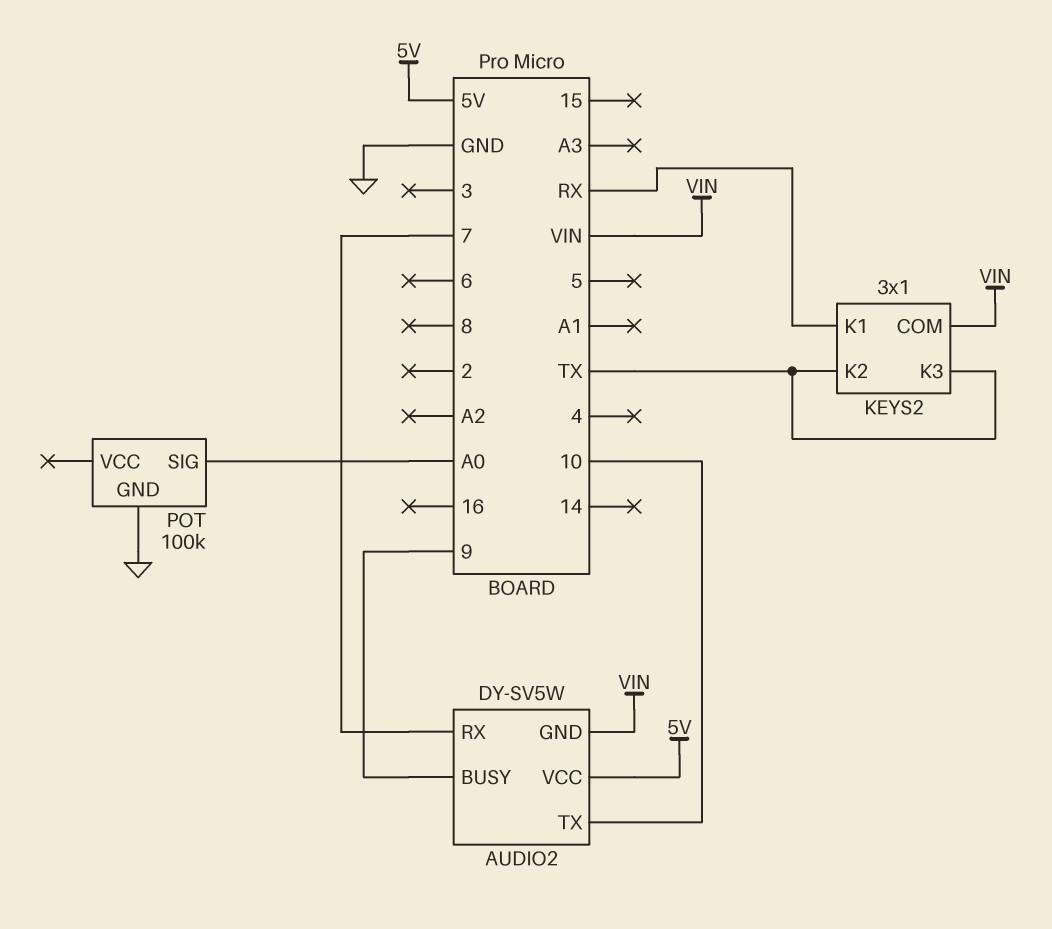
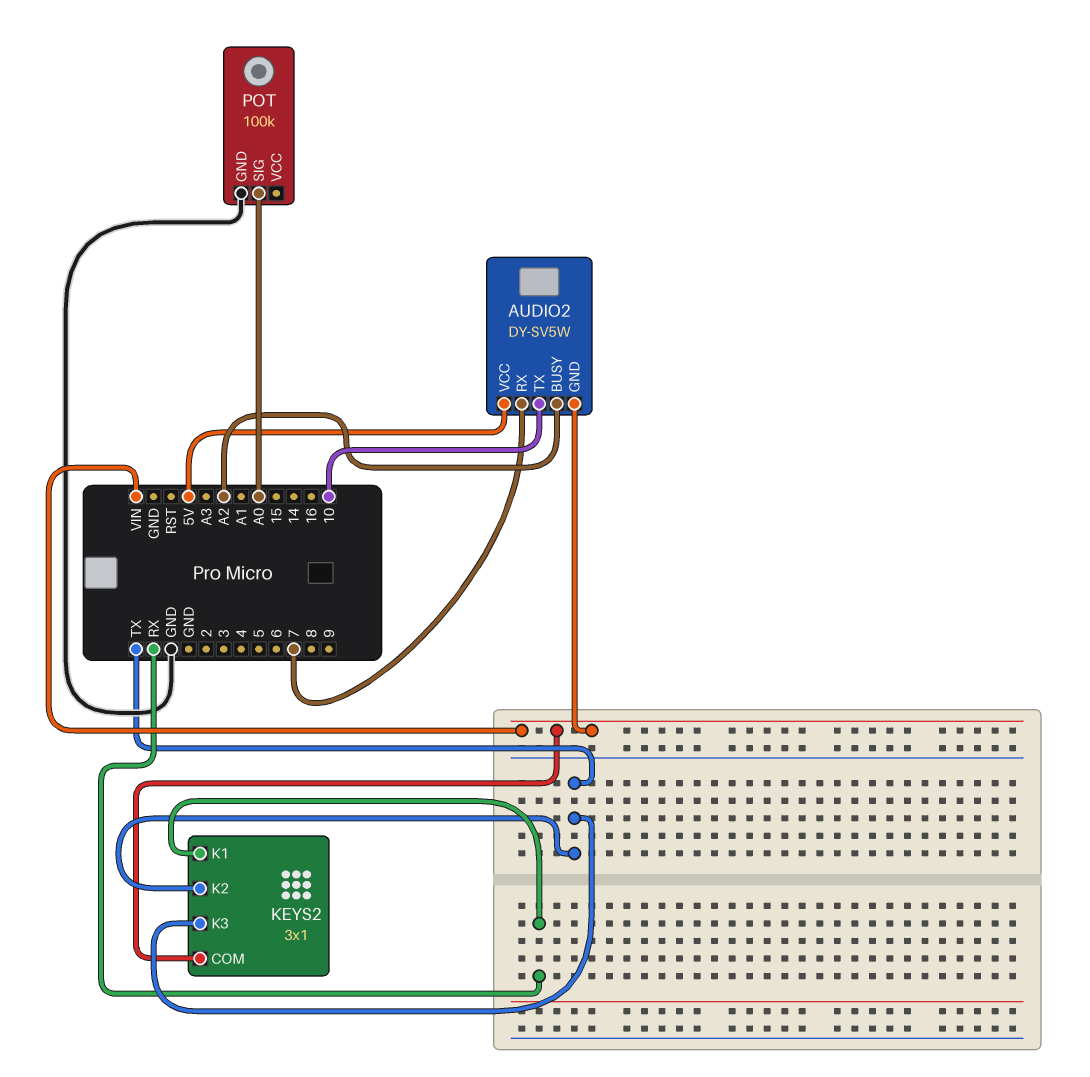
AUDIO2 pin BUSY: 9 -> A2

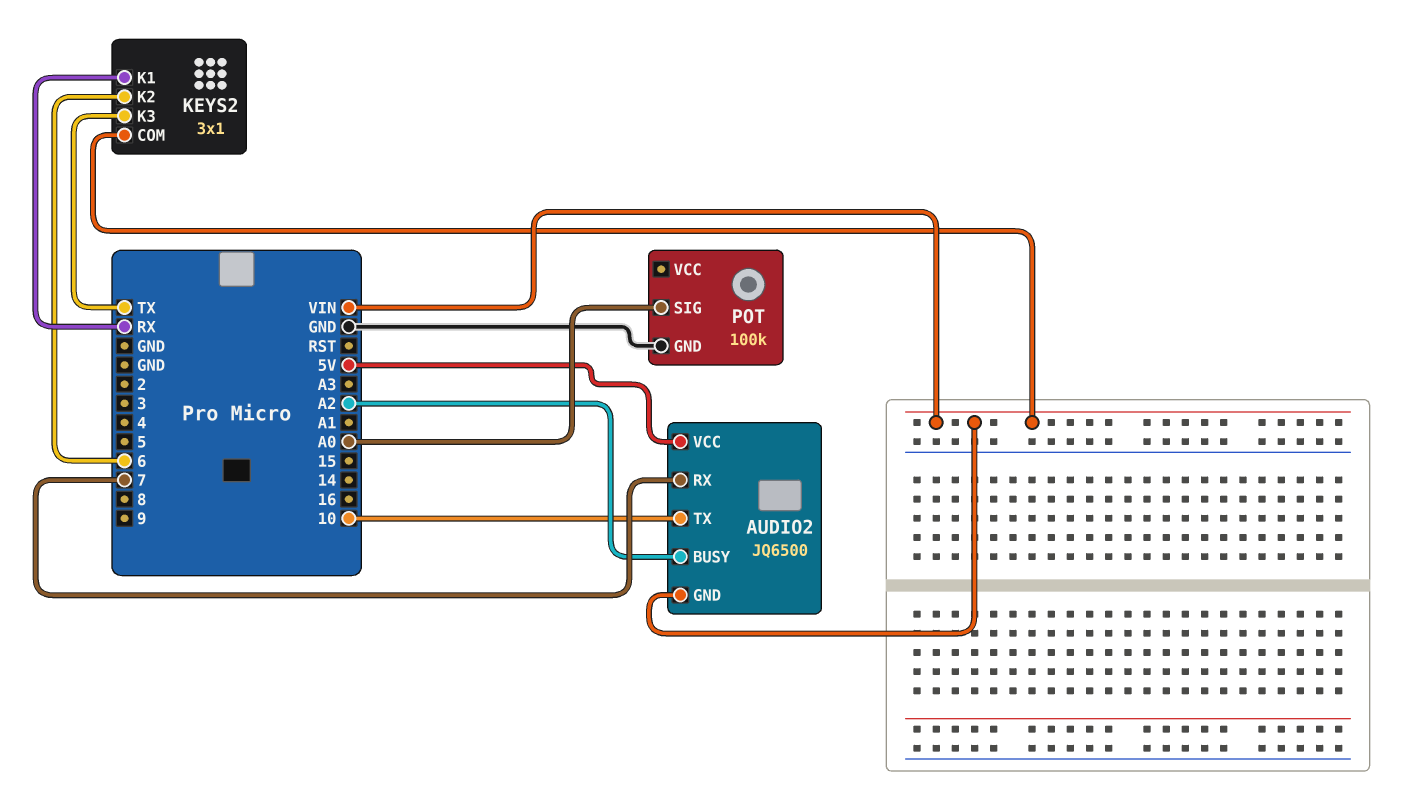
AUDIO2: DY-SV5W -> JQ6500
KEYS2 pin K2: TX -> 6

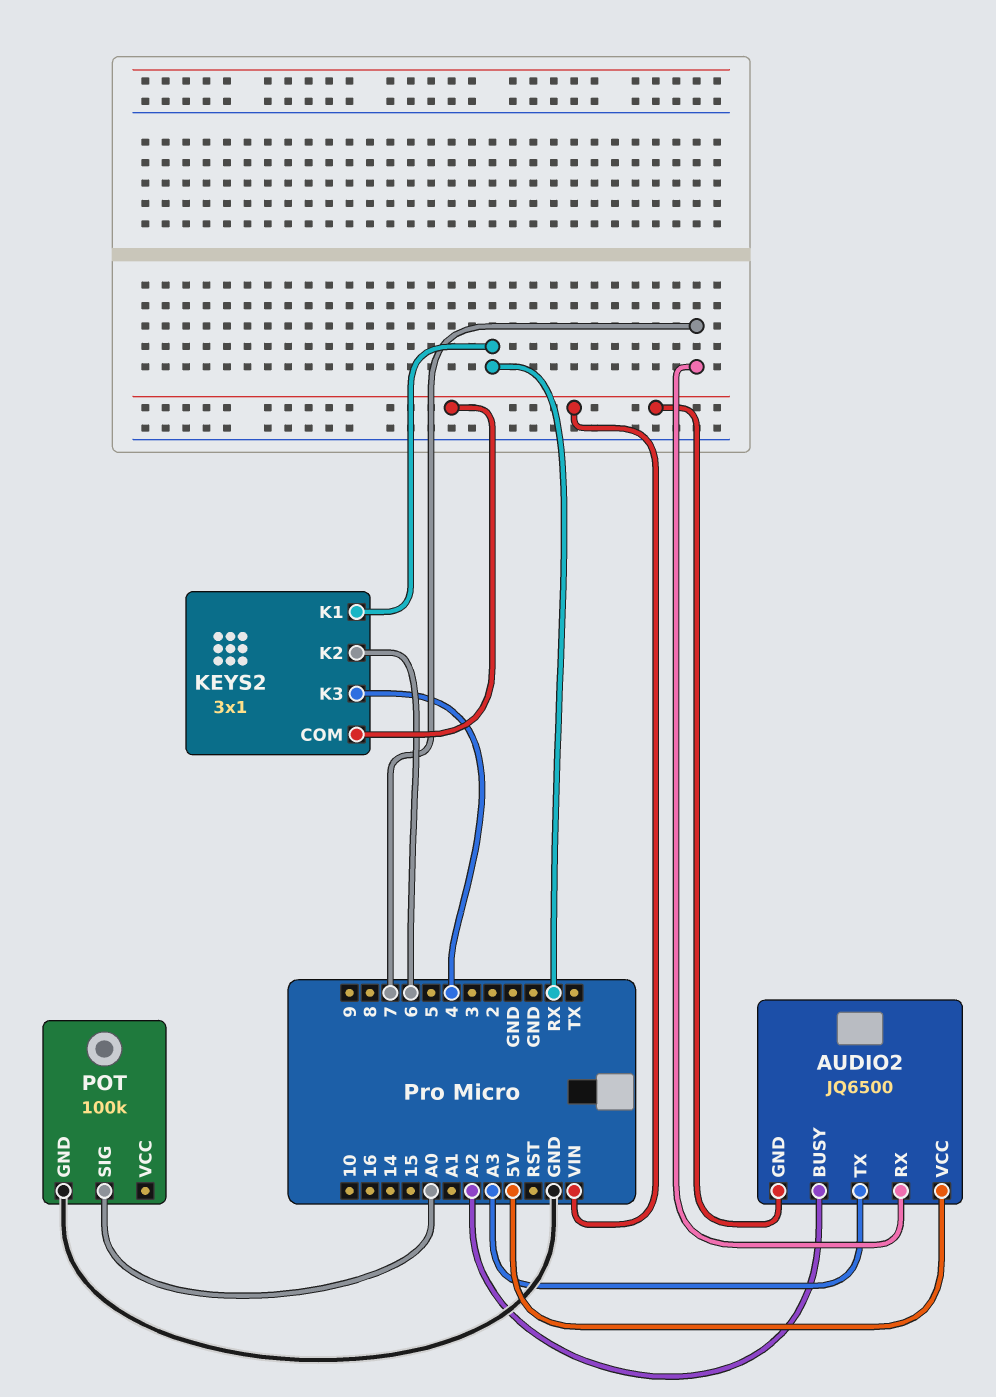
AUDIO2 pin TX: 10 -> A3
KEYS2 pin K3: TX -> 4

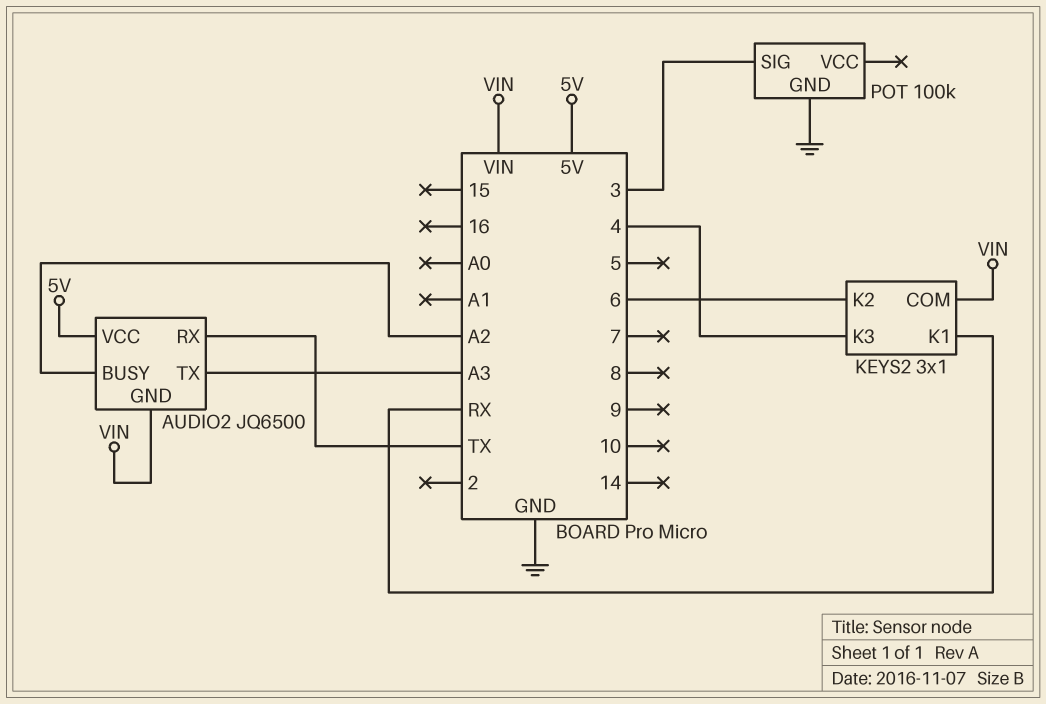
AUDIO2 pin RX: 7 -> TX
POT pin SIG: A0 -> 3

